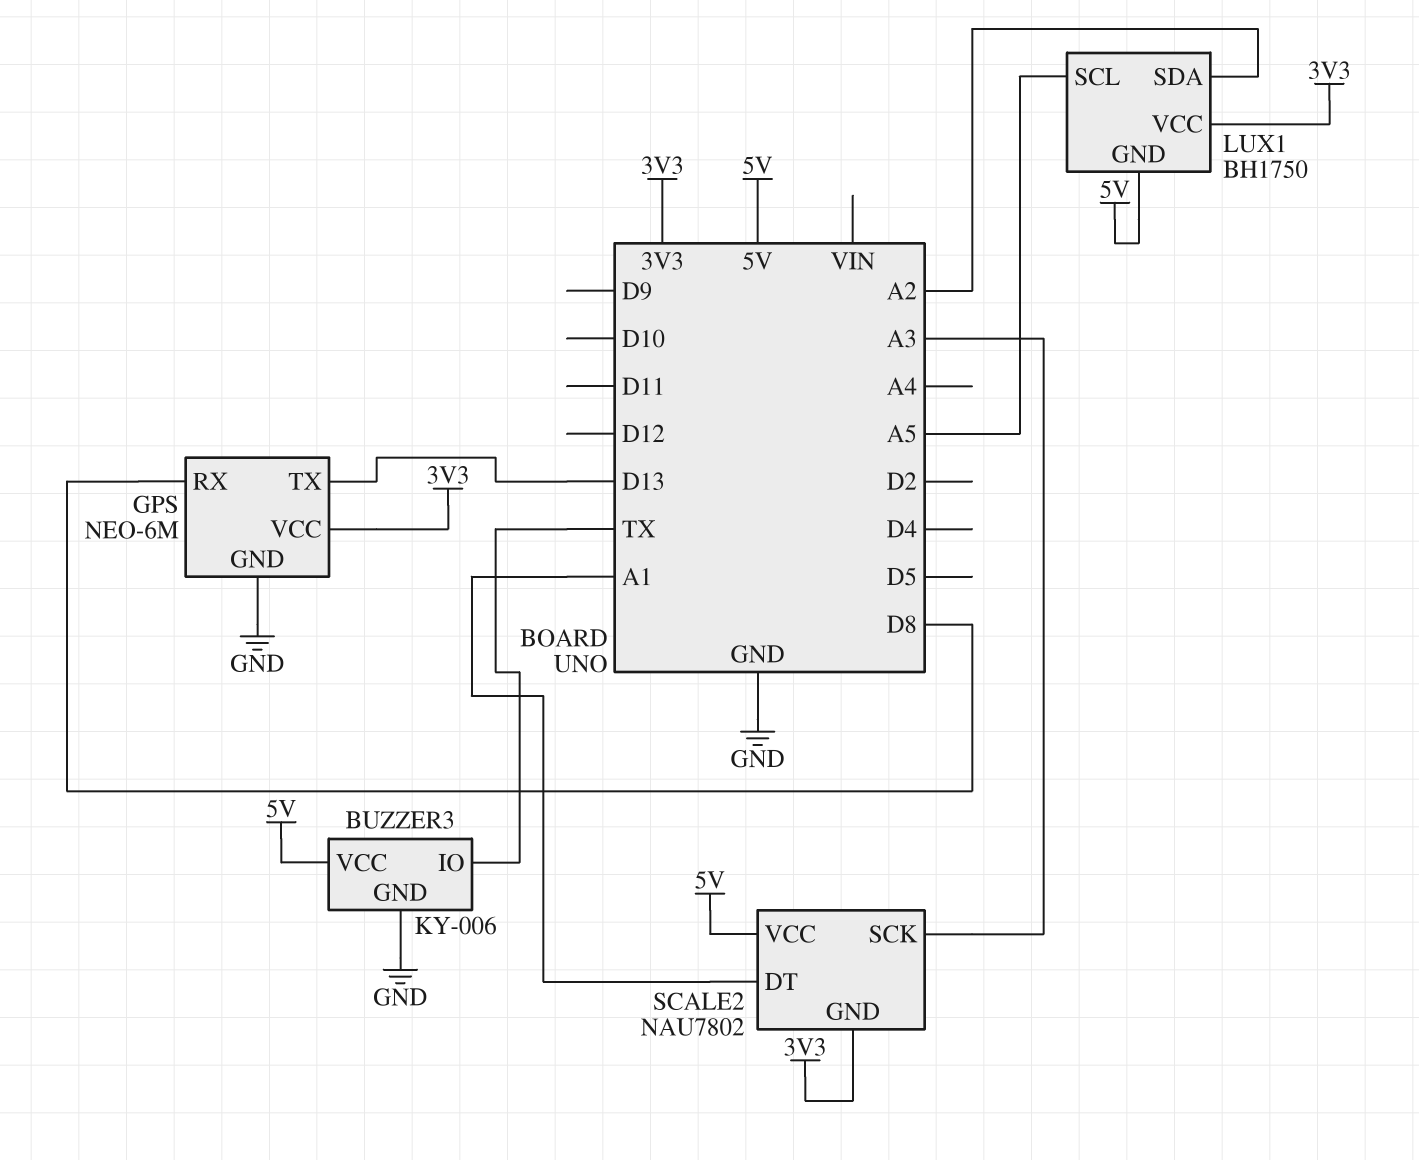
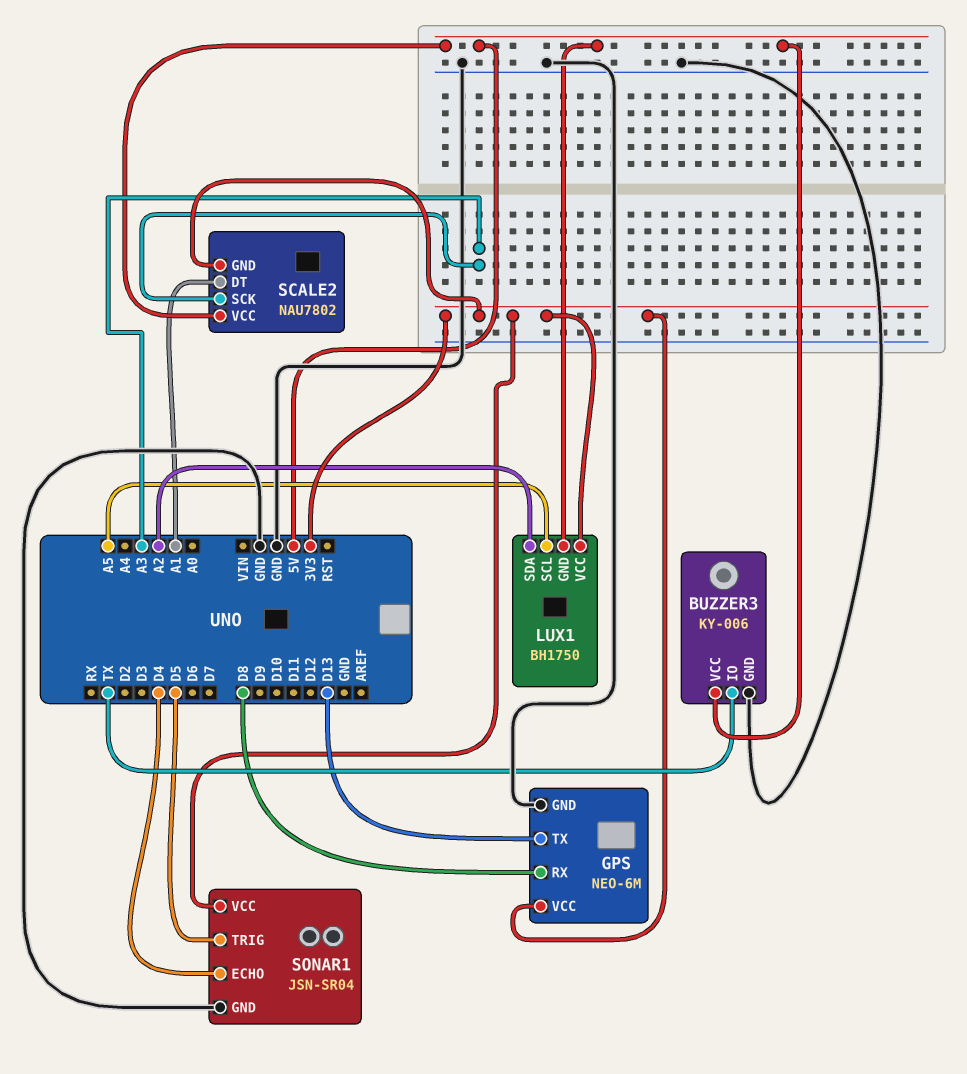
SONAR1: none -> JSN-SR04
SONAR1 pin ECHO: none -> D4
SONAR1 pin GND: none -> GND
SONAR1 pin TRIG: none -> D5
SONAR1 pin VCC: none -> 3V3

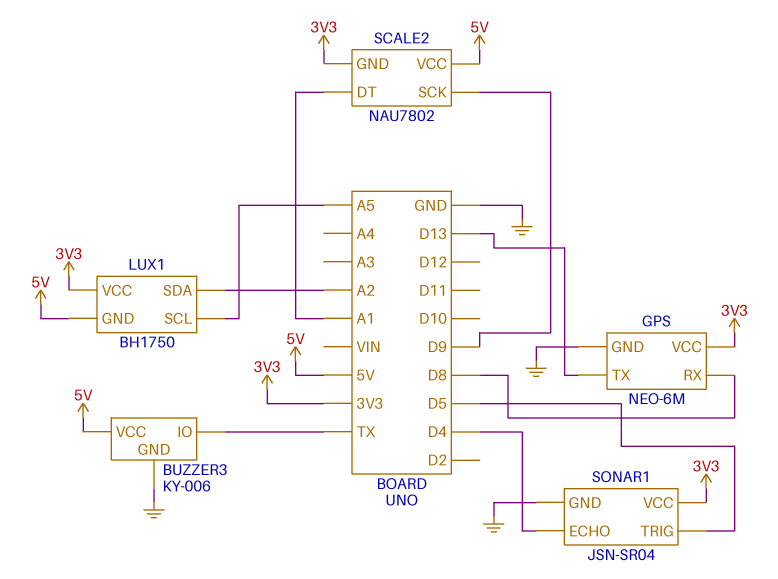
SCALE2 pin SCK: A3 -> D9

